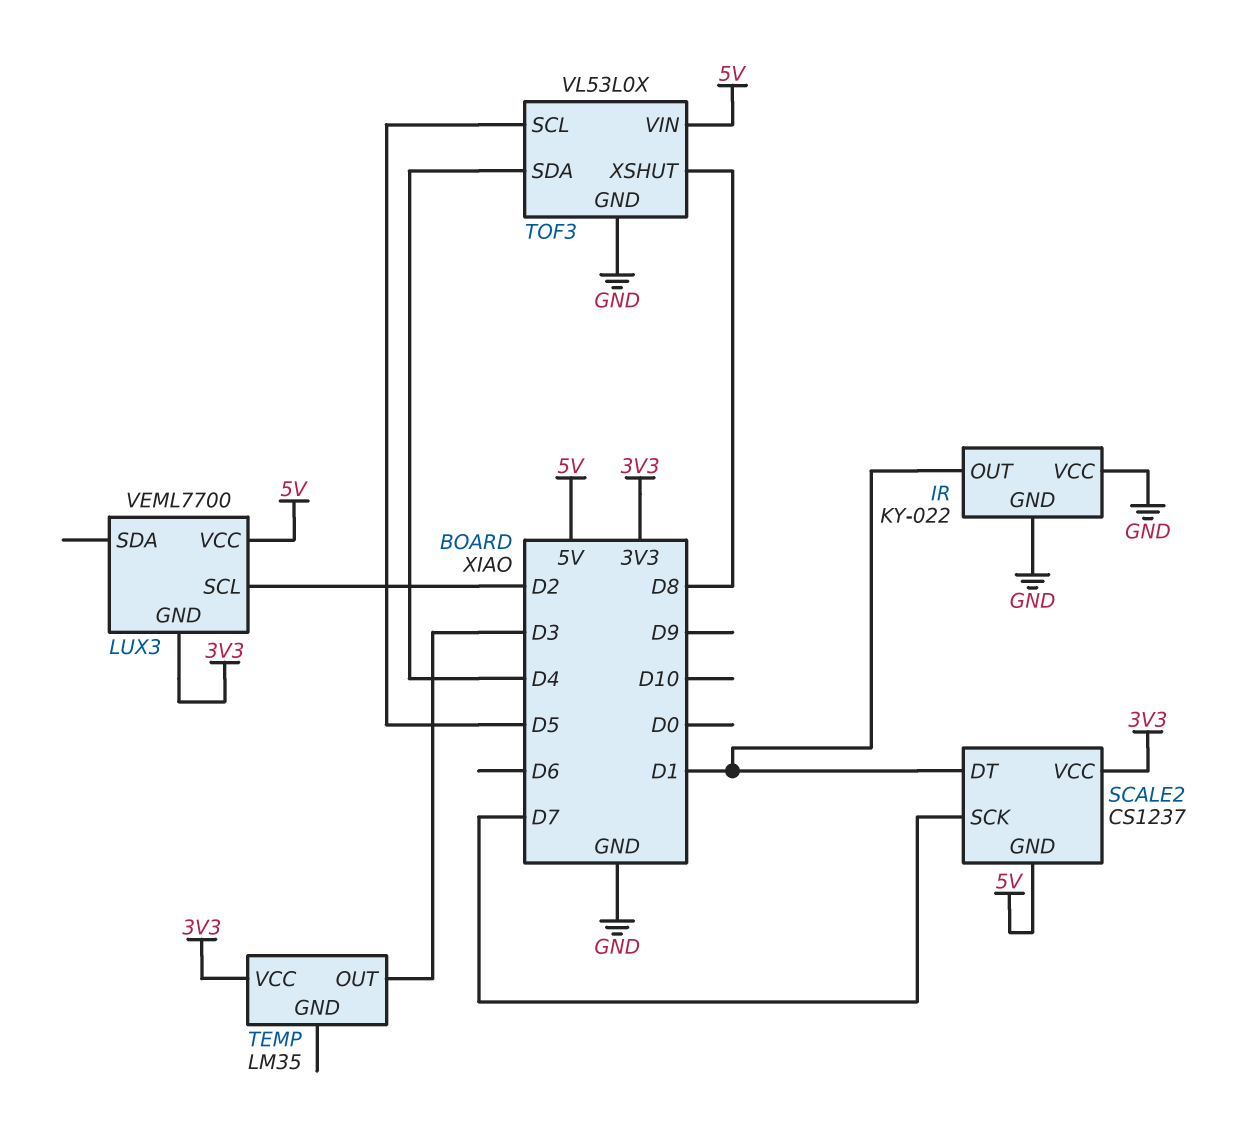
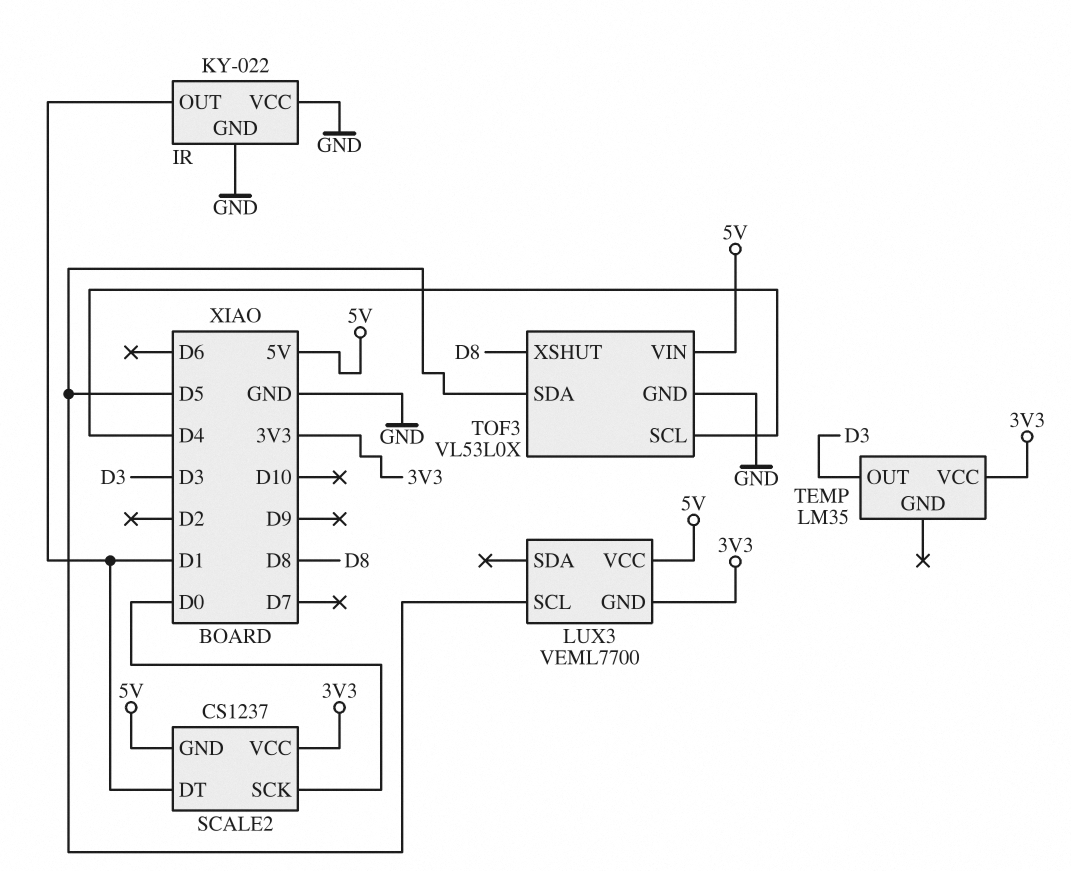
LUX3 pin SCL: D2 -> D5
SCALE2 pin SCK: D7 -> D0
TOF3 pin SCL: D5 -> D4
TOF3 pin SDA: D4 -> D5

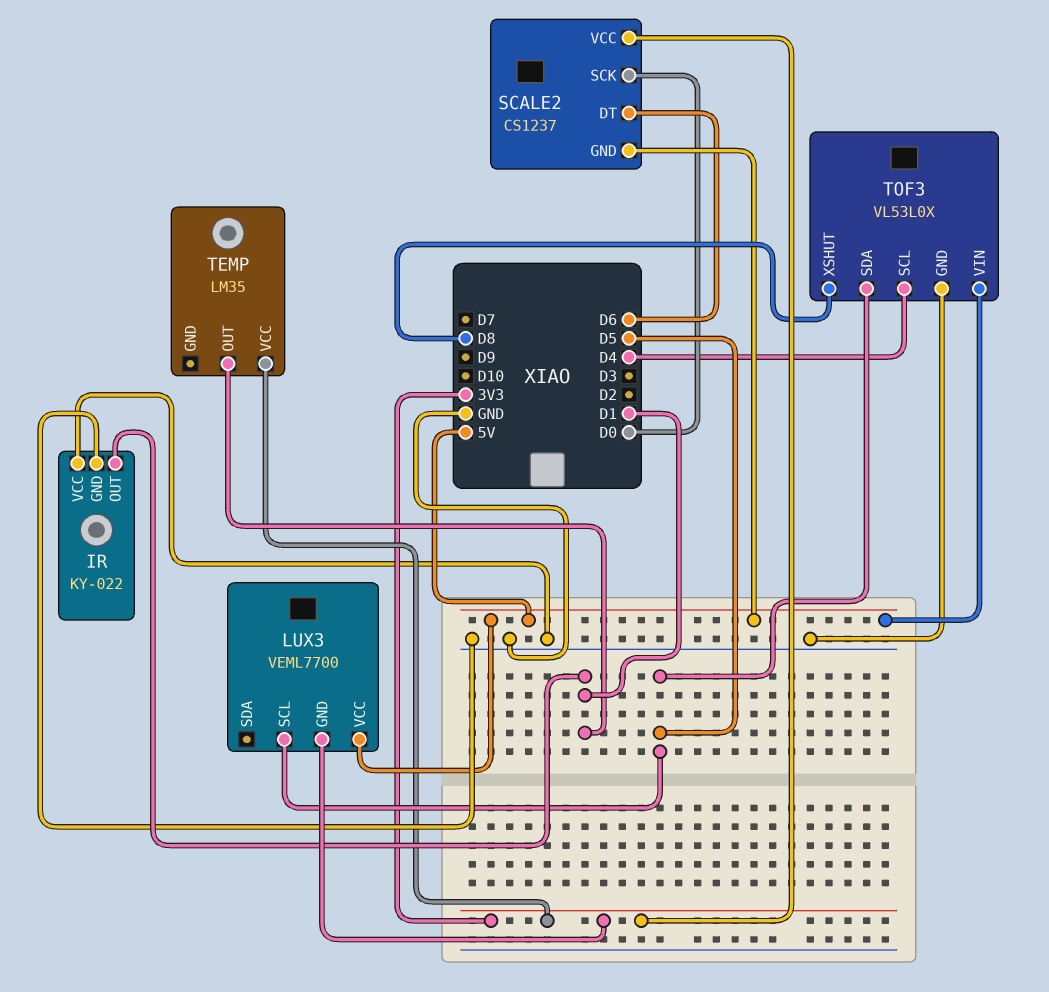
SCALE2 pin DT: D1 -> D6
TEMP pin OUT: D3 -> D1

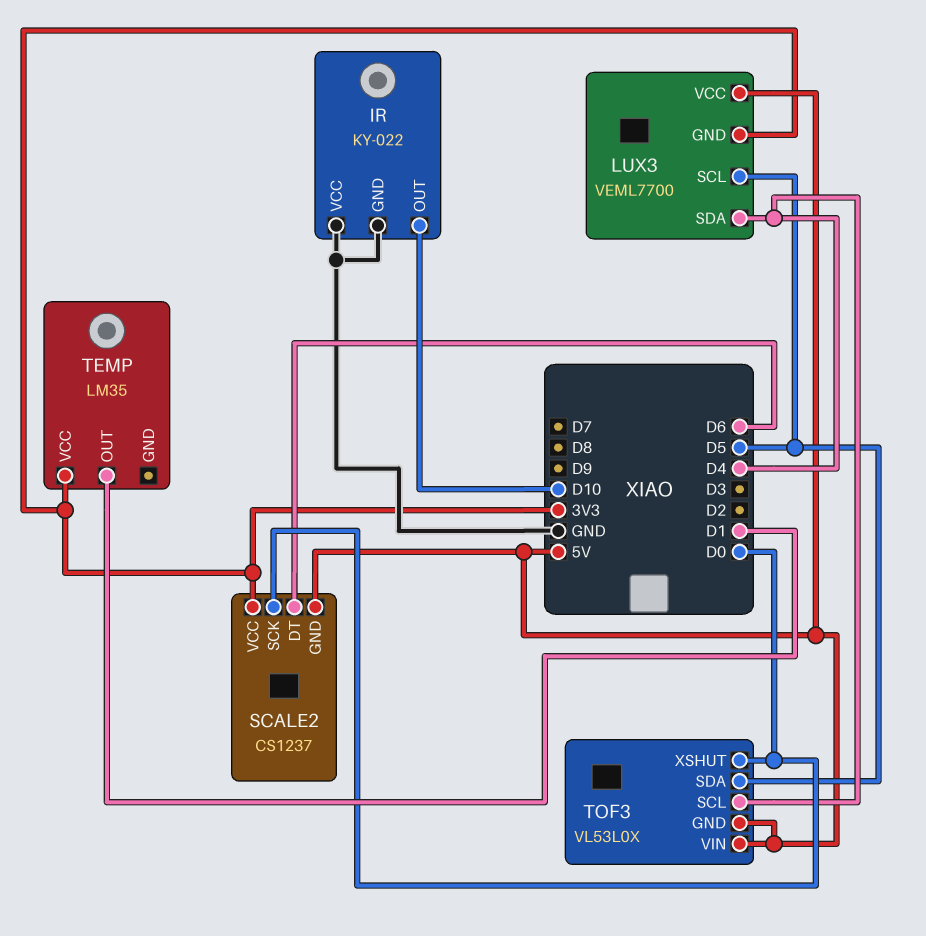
IR pin OUT: D1 -> D10
LUX3 pin SDA: none -> D4
TOF3 pin GND: GND -> 5V
TOF3 pin XSHUT: D8 -> D0

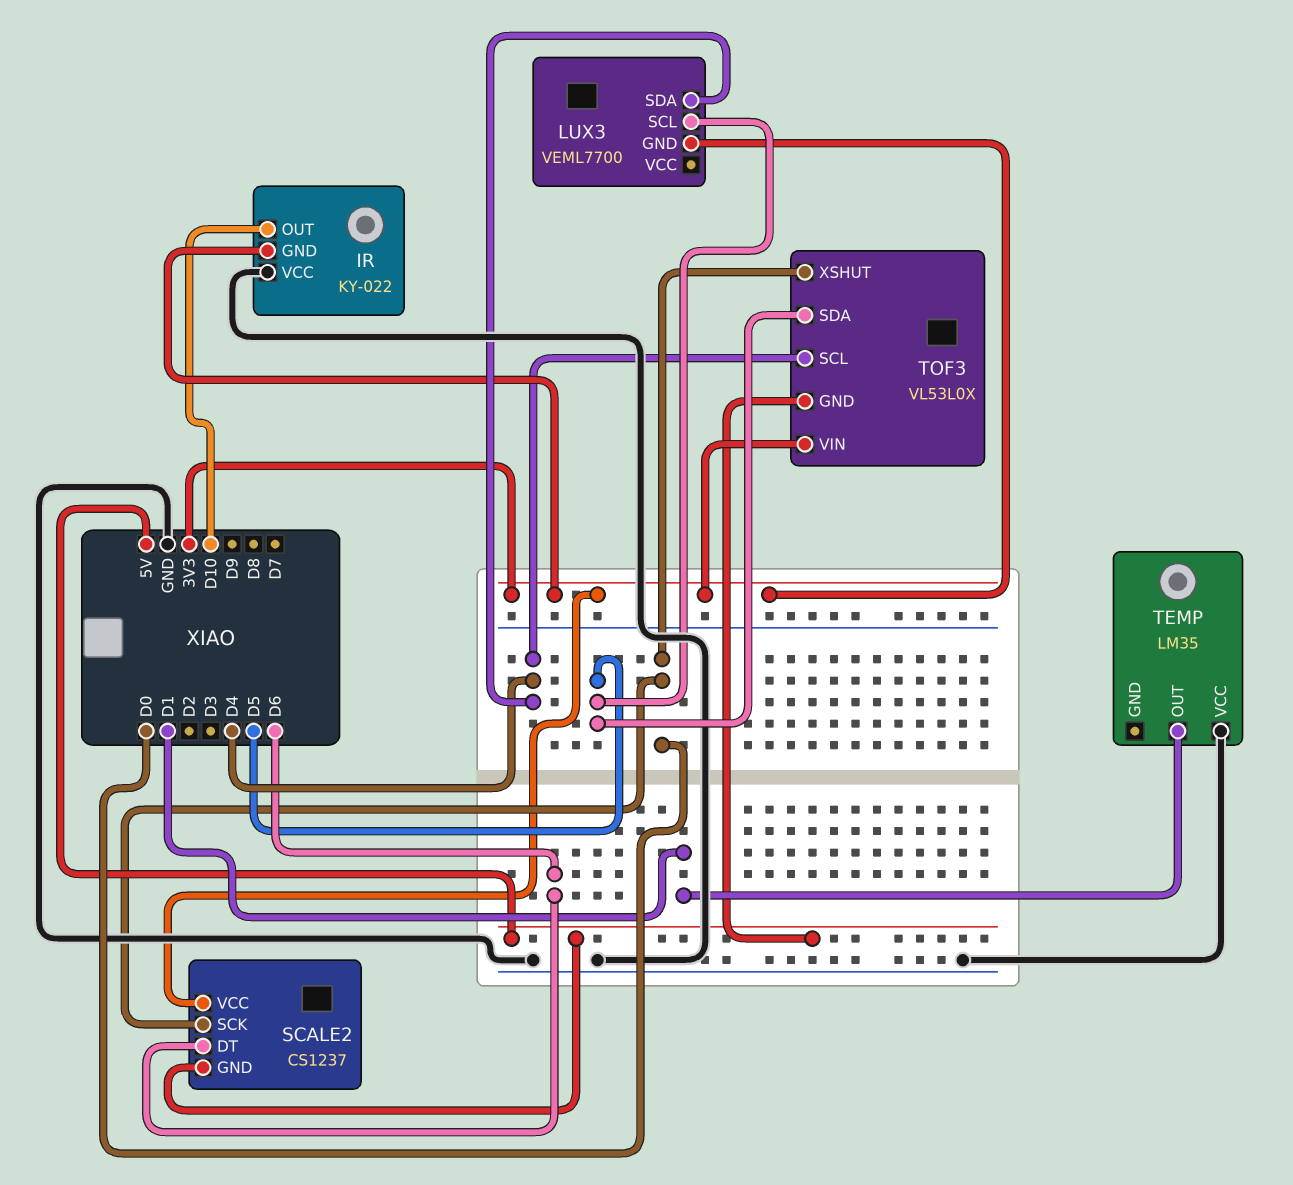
IR pin GND: GND -> 3V3
LUX3 pin VCC: 5V -> none
TEMP pin VCC: 3V3 -> GND
TOF3 pin VIN: 5V -> 3V3

